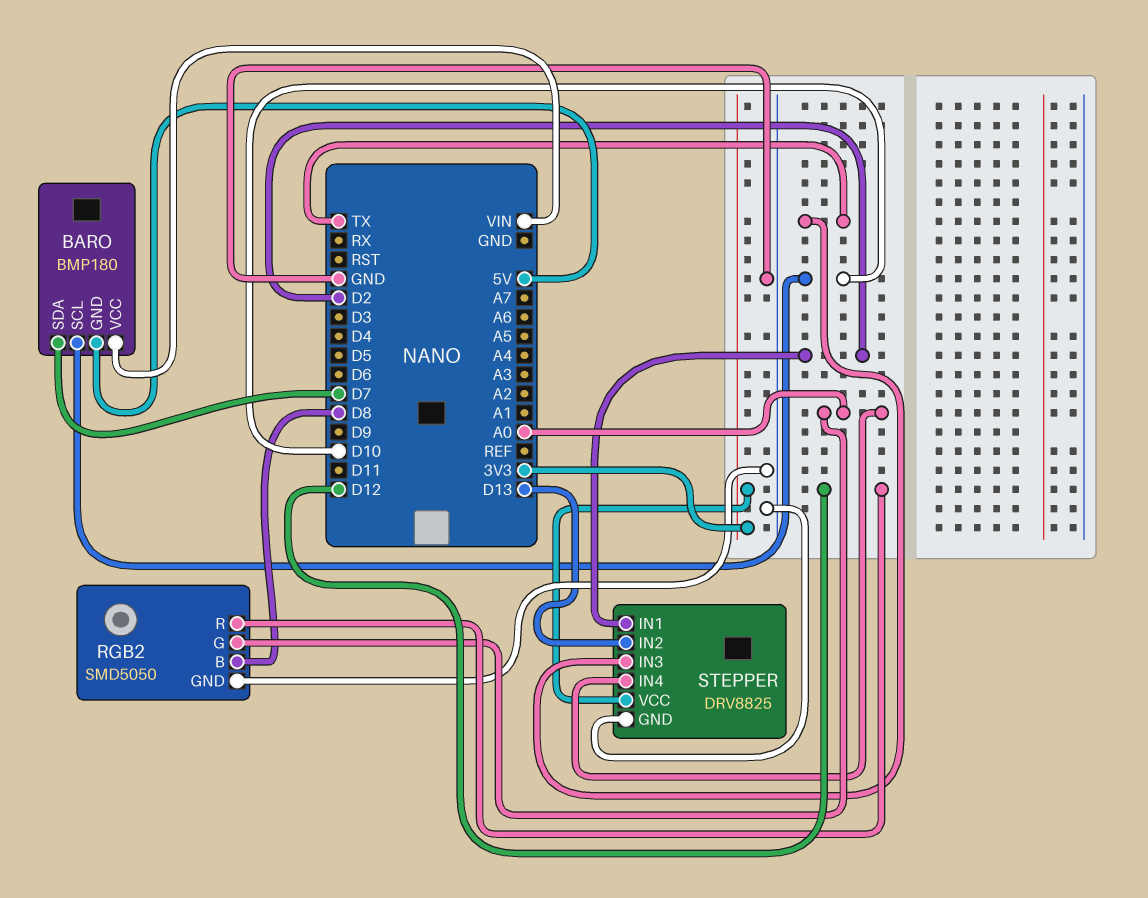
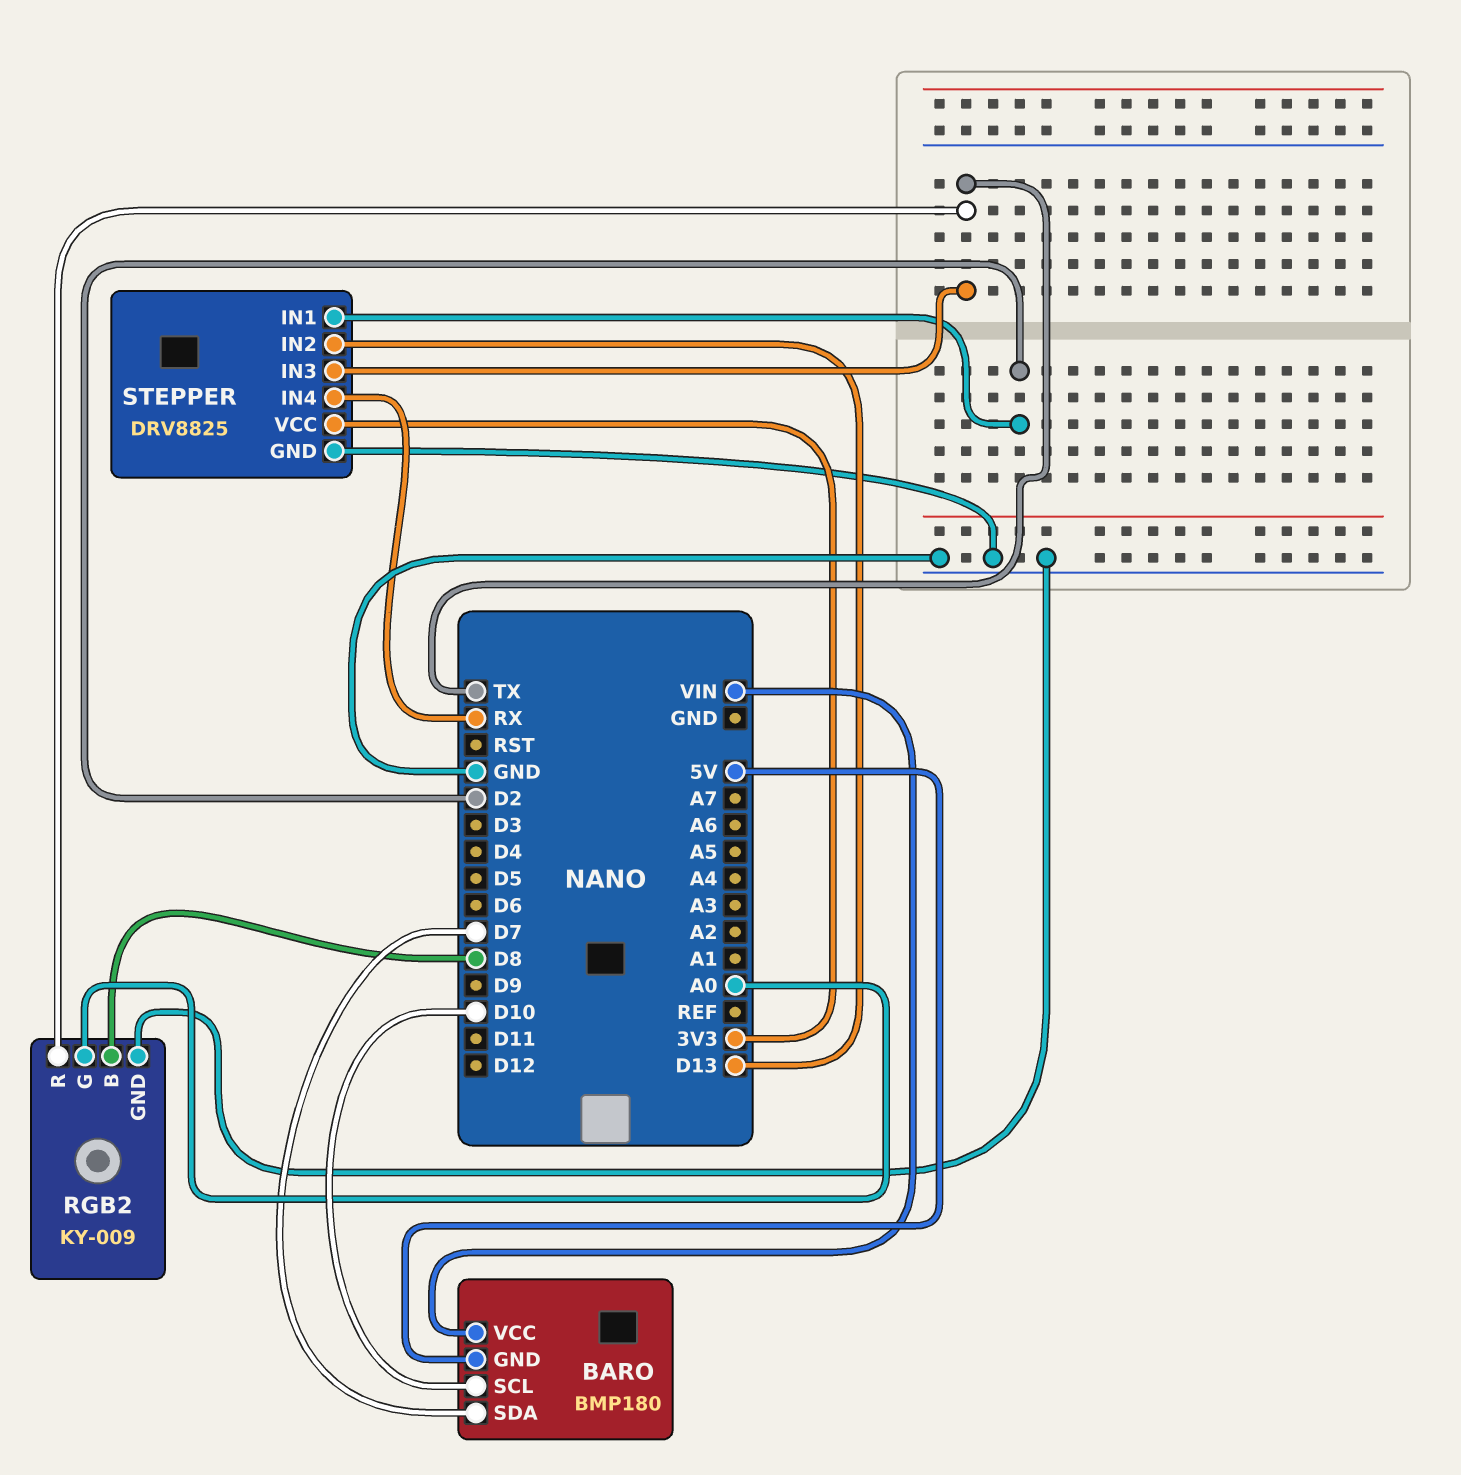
RGB2: SMD5050 -> KY-009
RGB2 pin R: D12 -> TX
STEPPER pin IN4: A0 -> RX

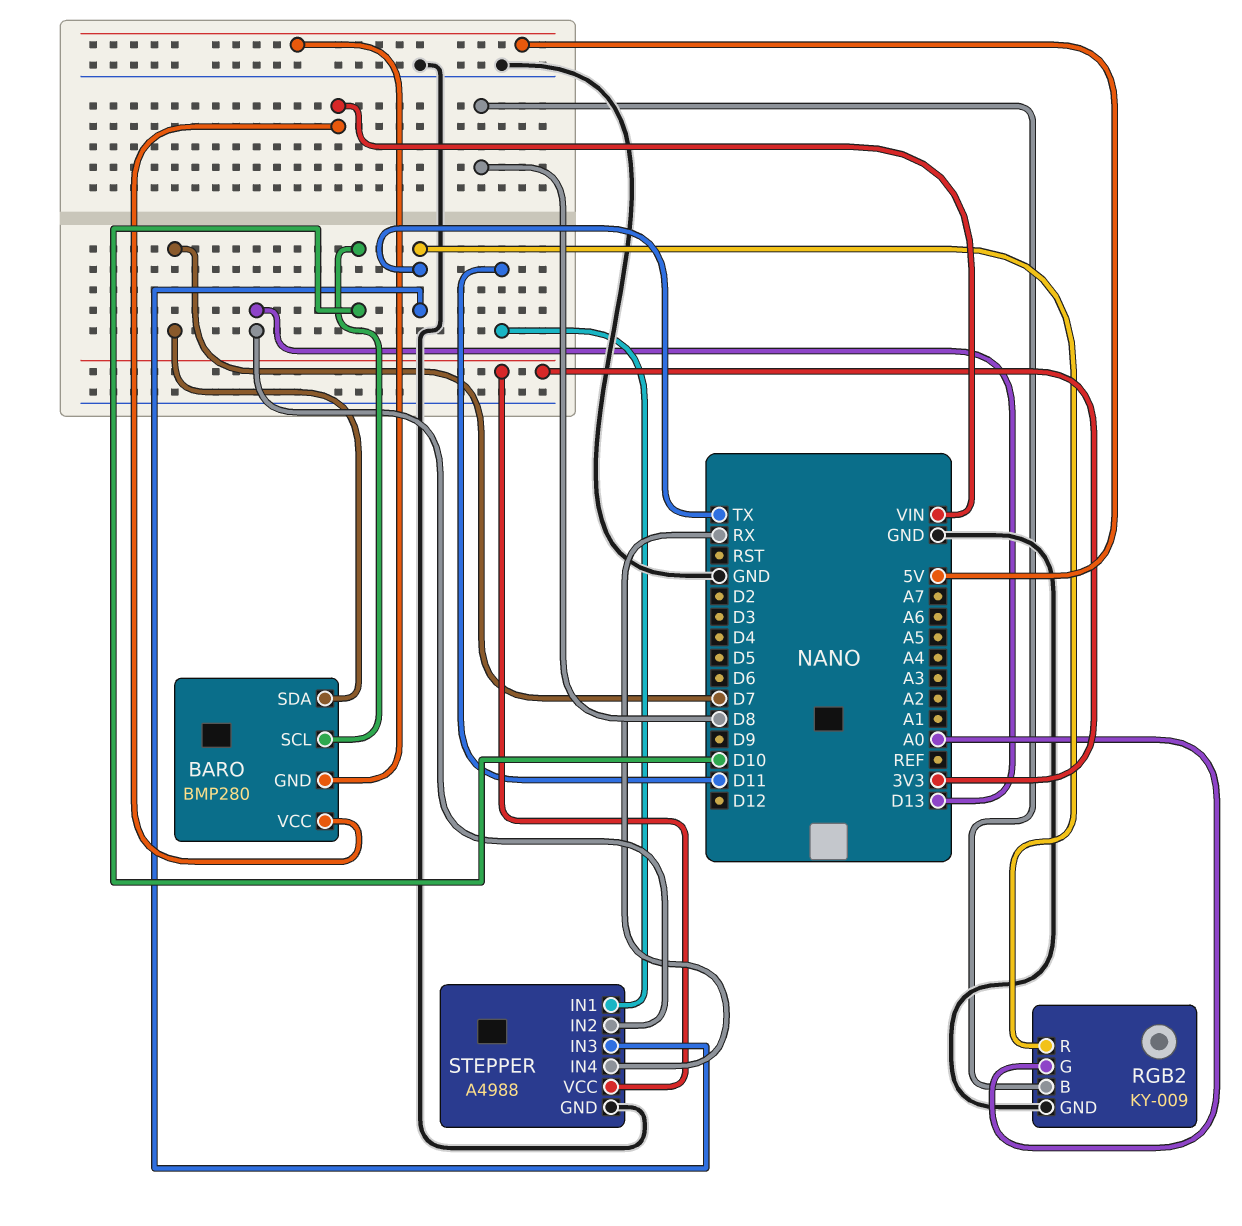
BARO: BMP180 -> BMP280
STEPPER: DRV8825 -> A4988
STEPPER pin IN1: D2 -> D11

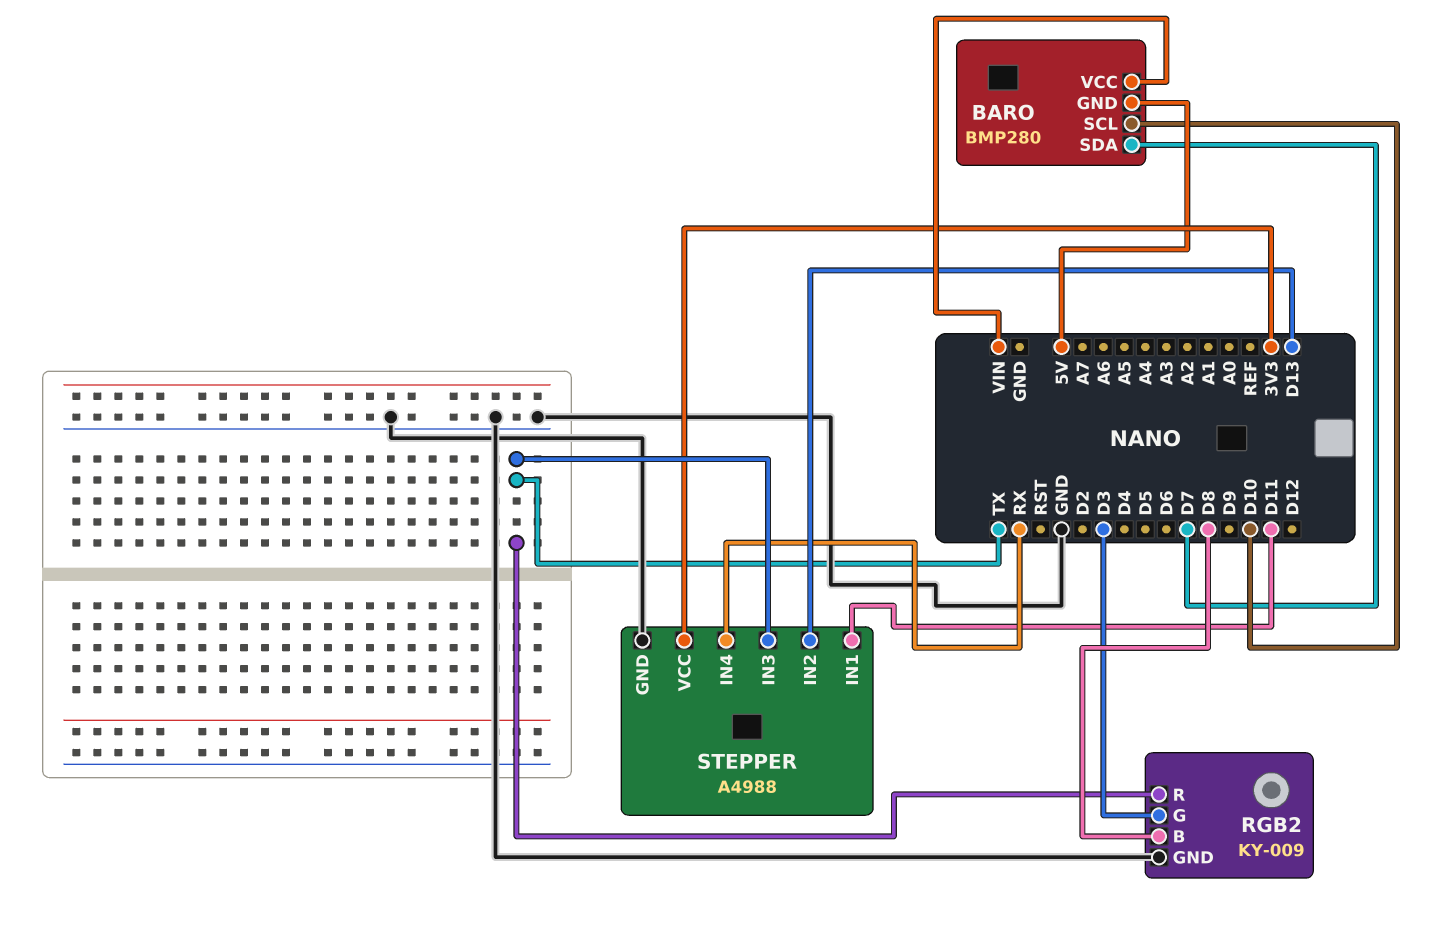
RGB2 pin G: A0 -> D3

